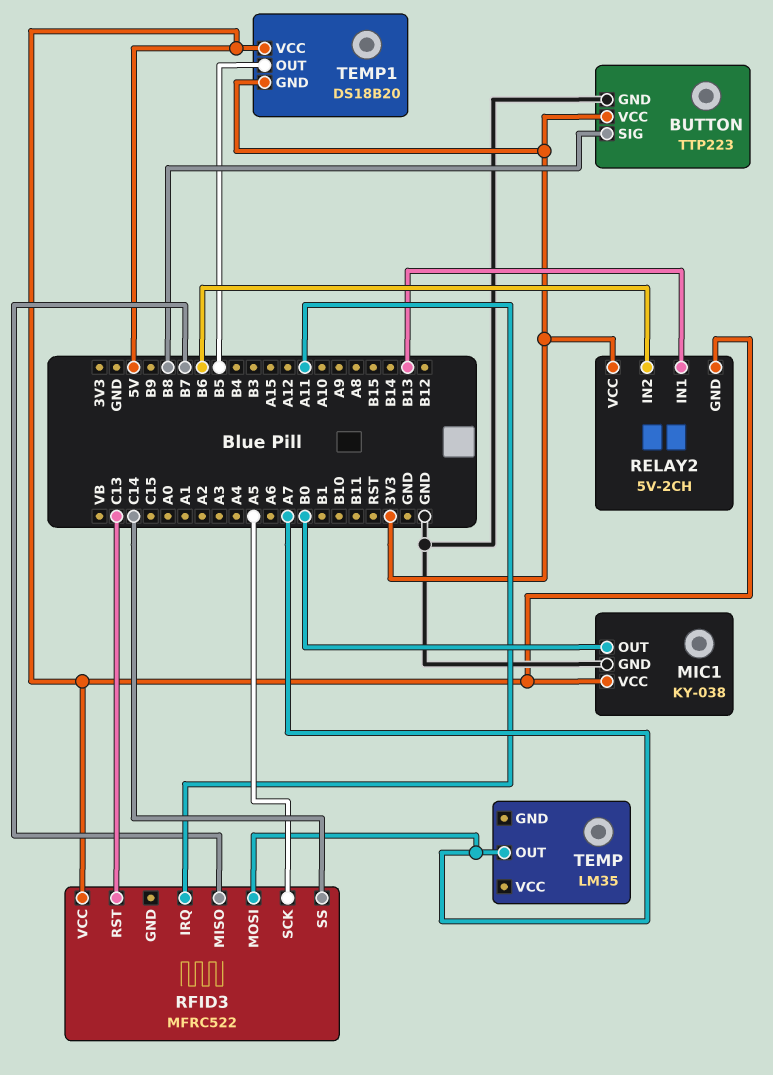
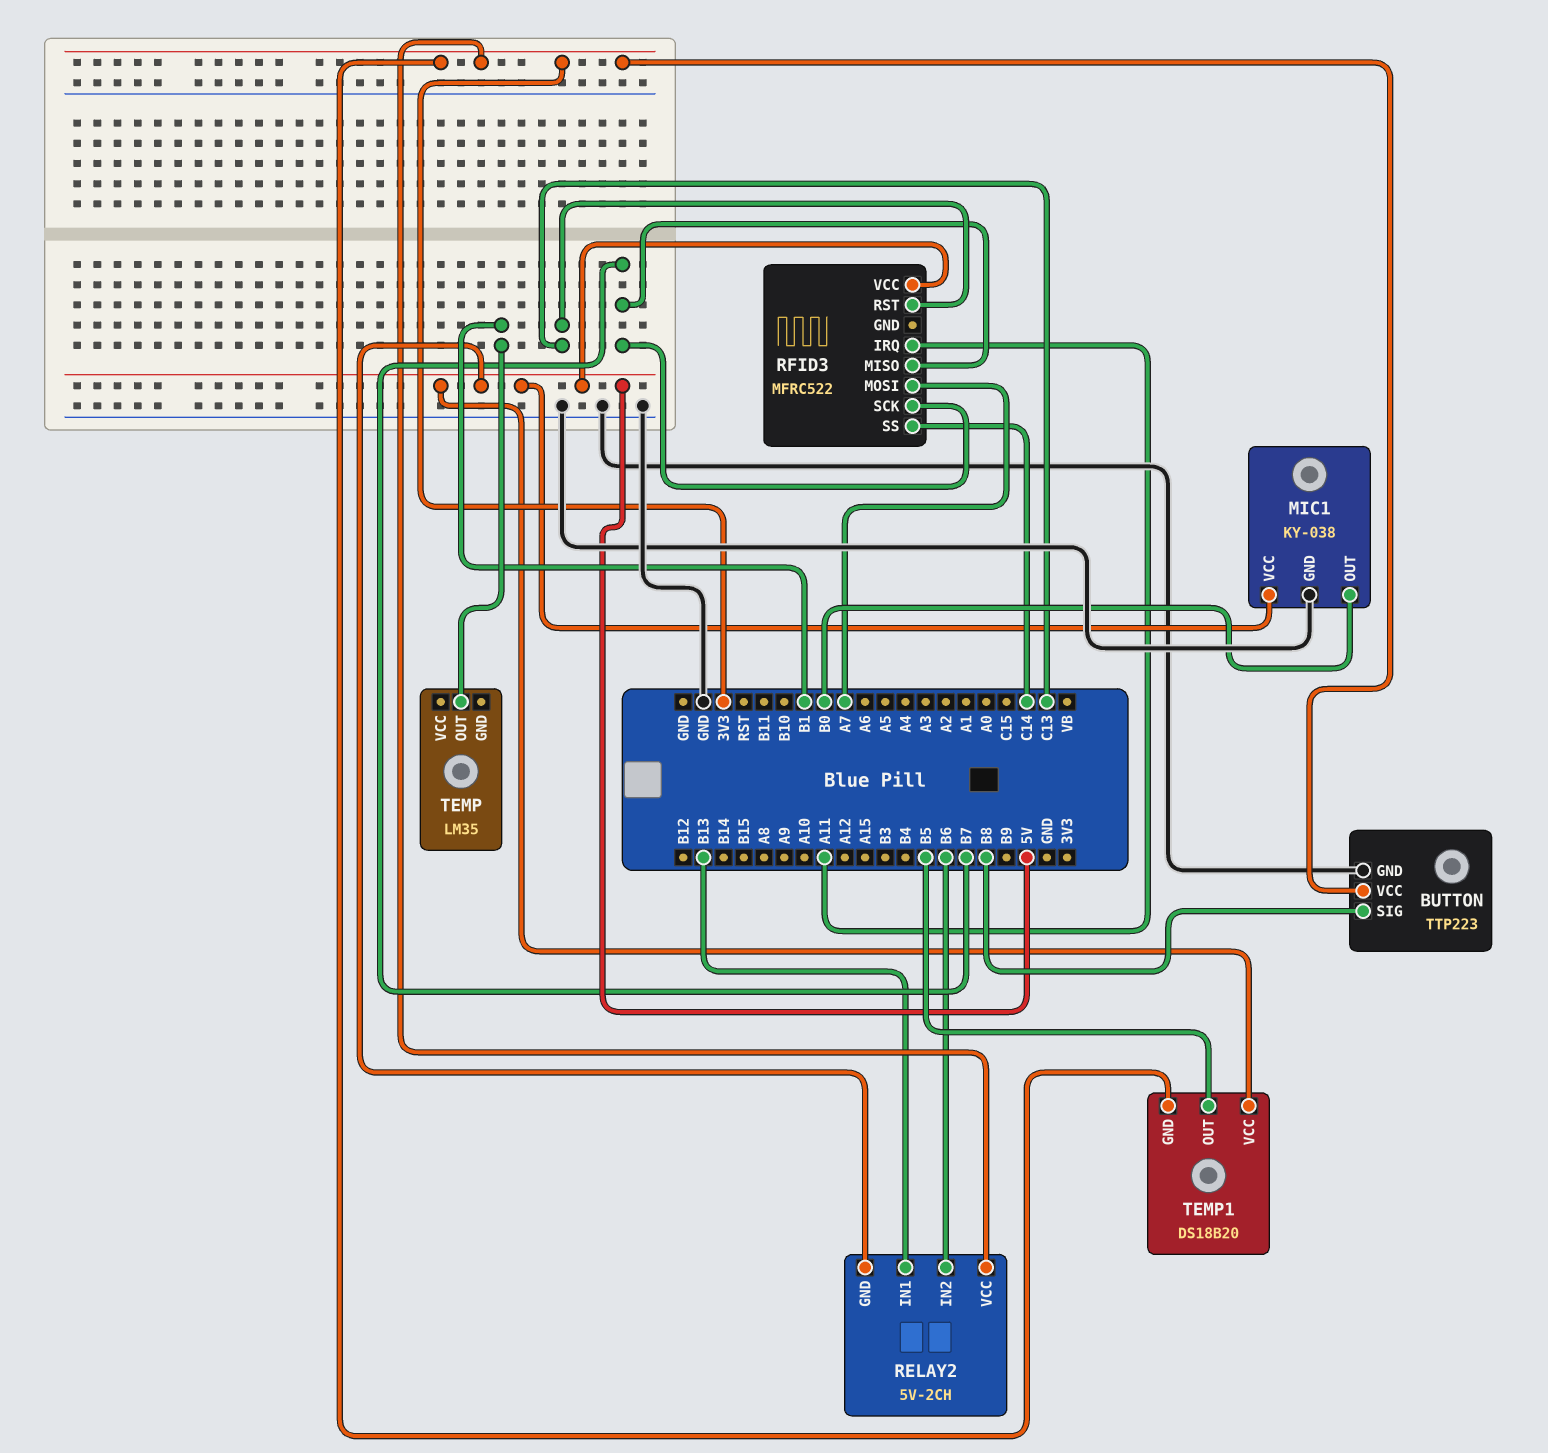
RFID3 pin SCK: A5 -> B7
TEMP pin OUT: A7 -> B1

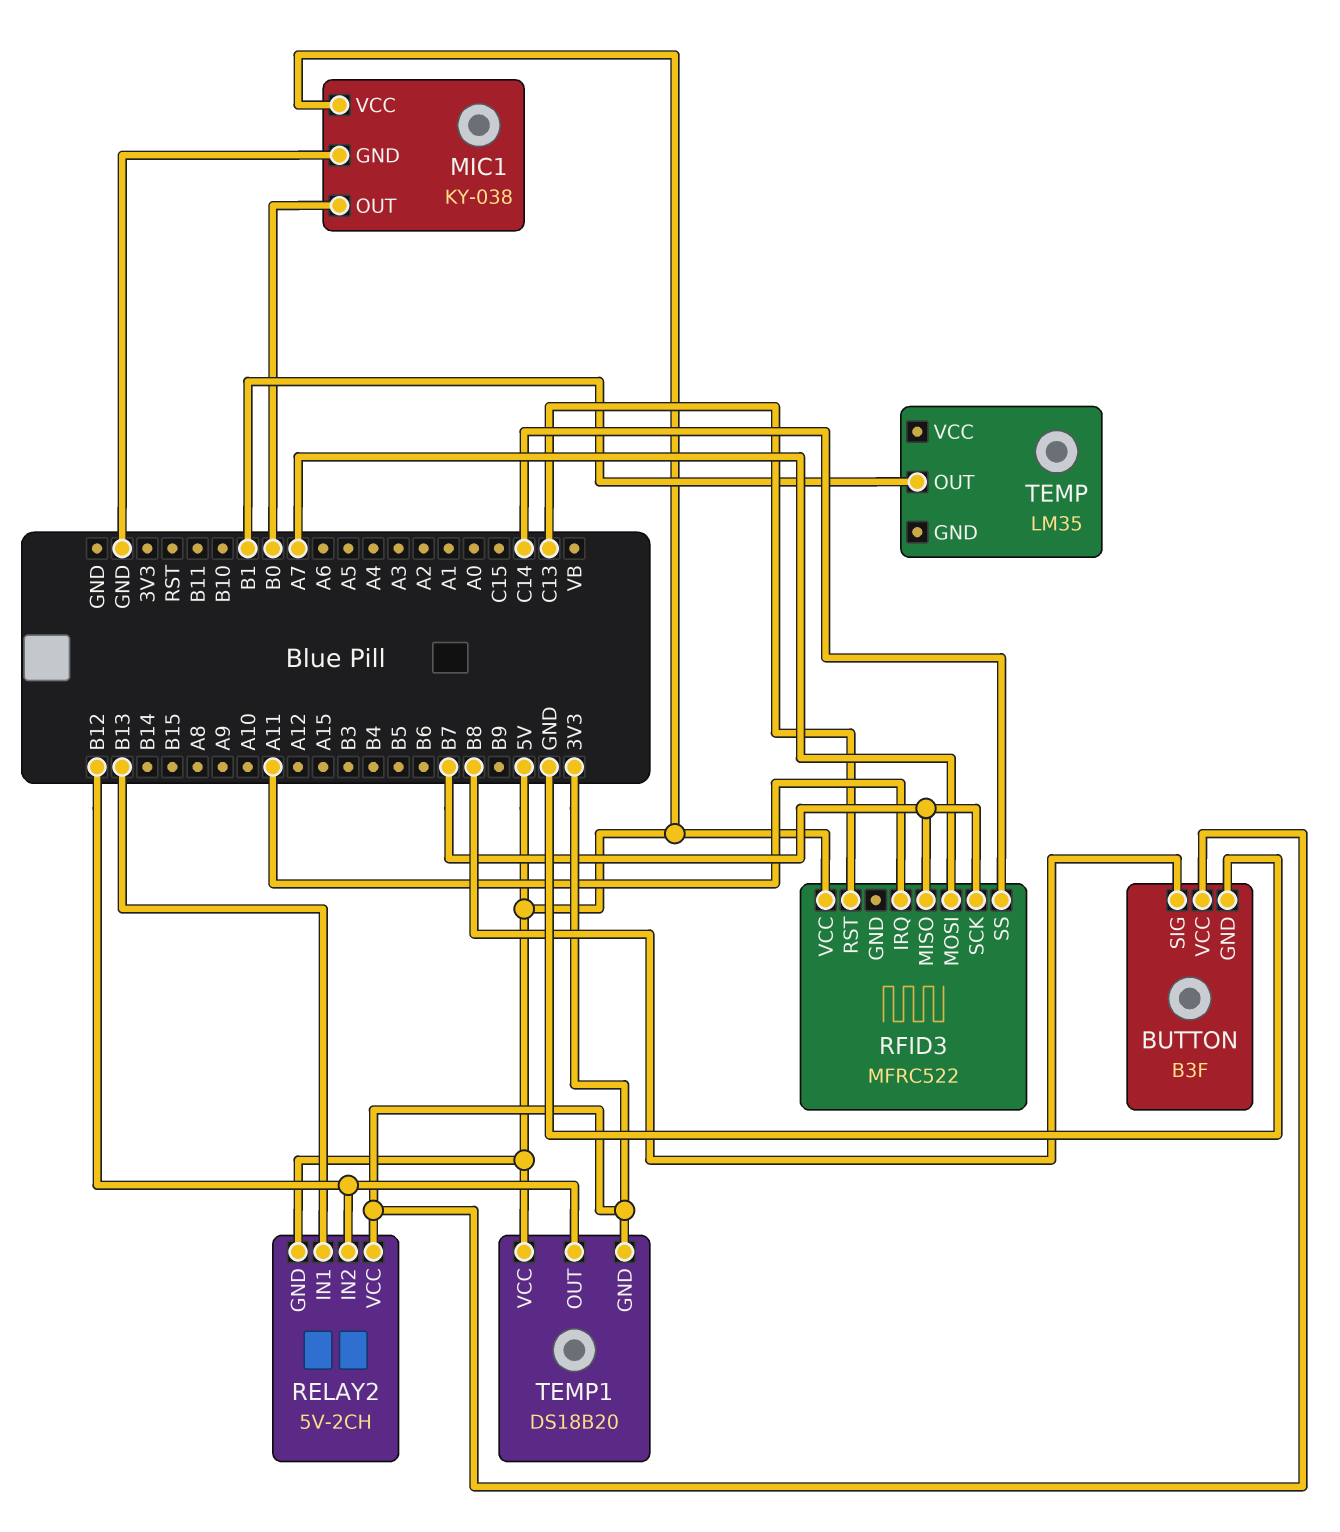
BUTTON: TTP223 -> B3F
RELAY2 pin IN2: B6 -> B12
TEMP1 pin OUT: B5 -> B12

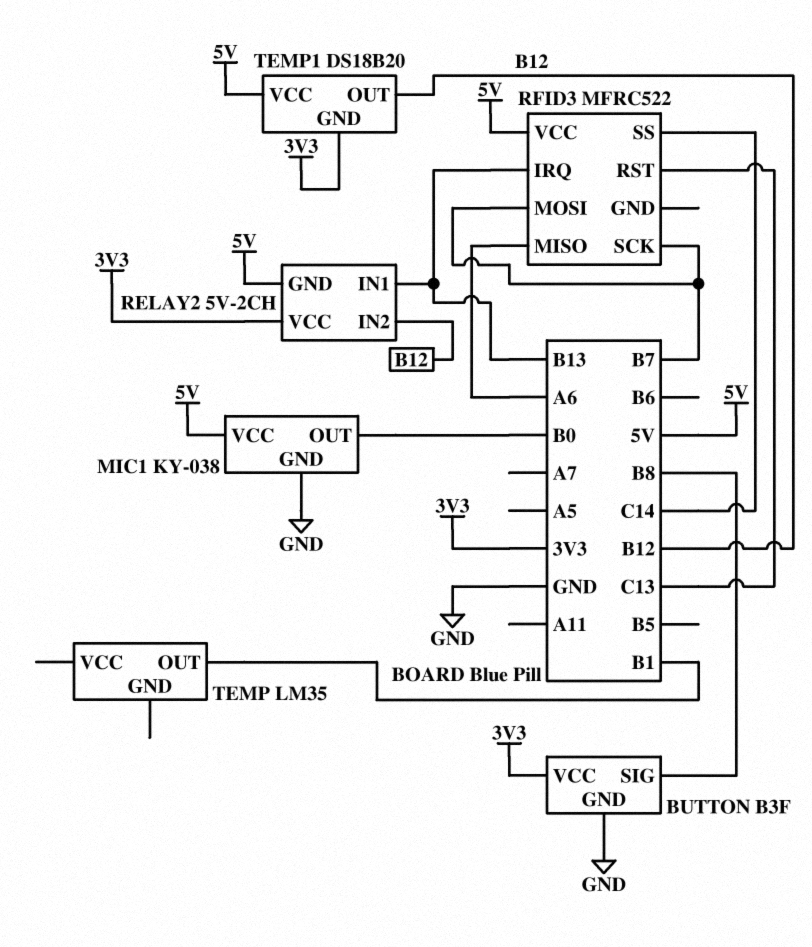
RFID3 pin IRQ: A11 -> B13
RFID3 pin MISO: B7 -> A6
RFID3 pin MOSI: A7 -> B7

